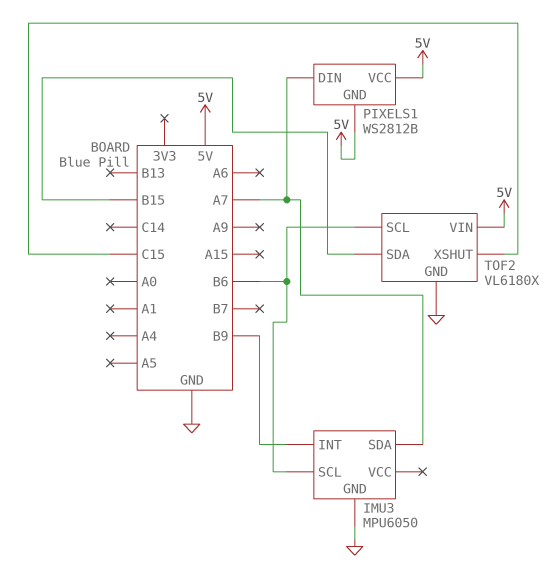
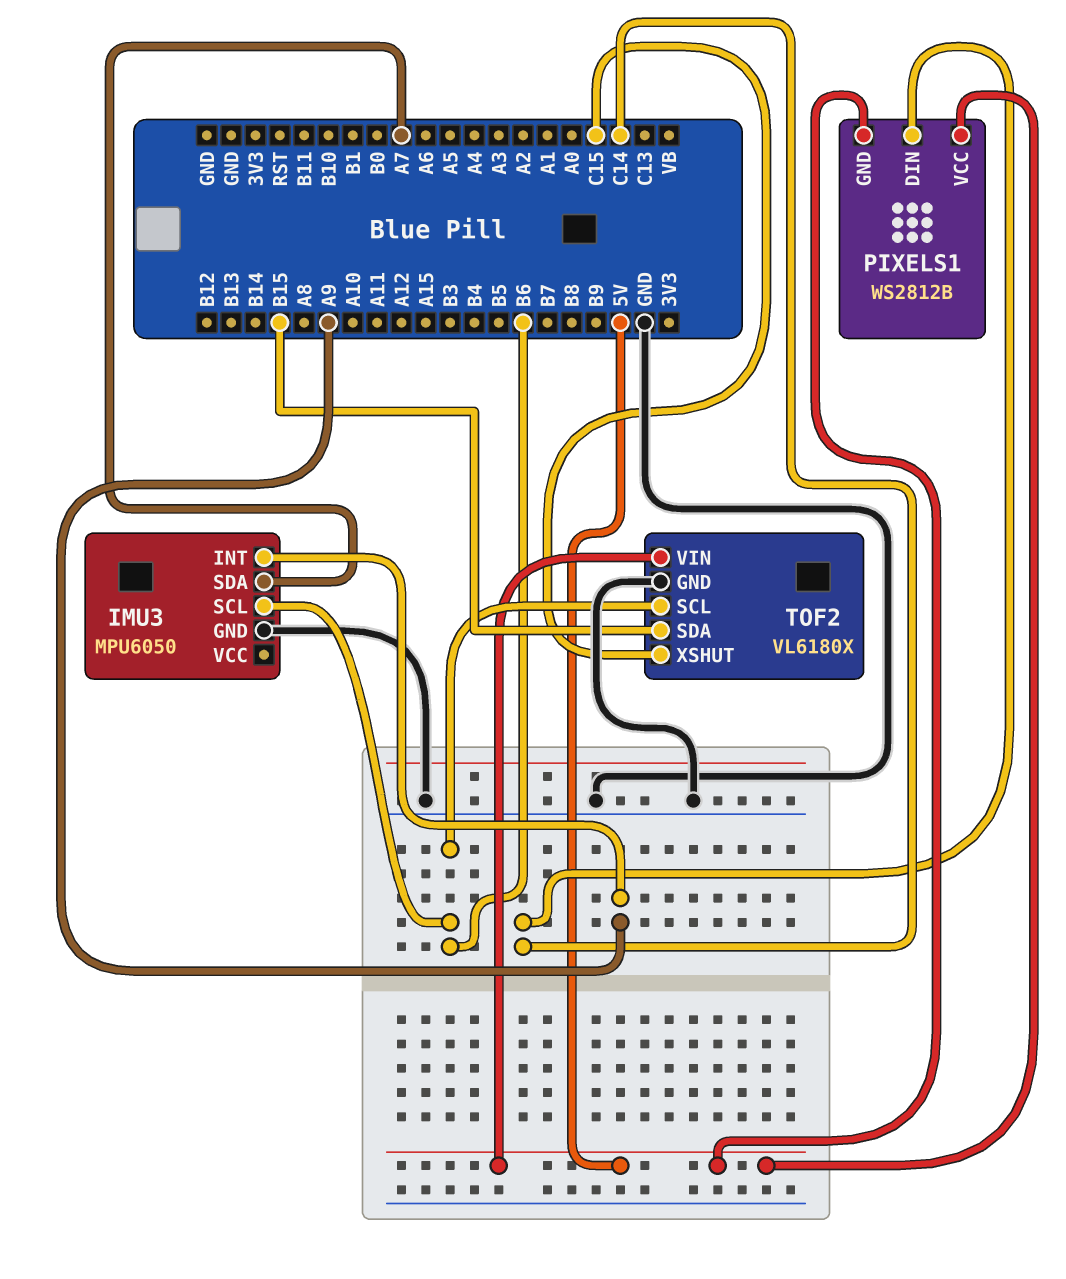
IMU3 pin INT: B9 -> A9
PIXELS1 pin DIN: A7 -> C14

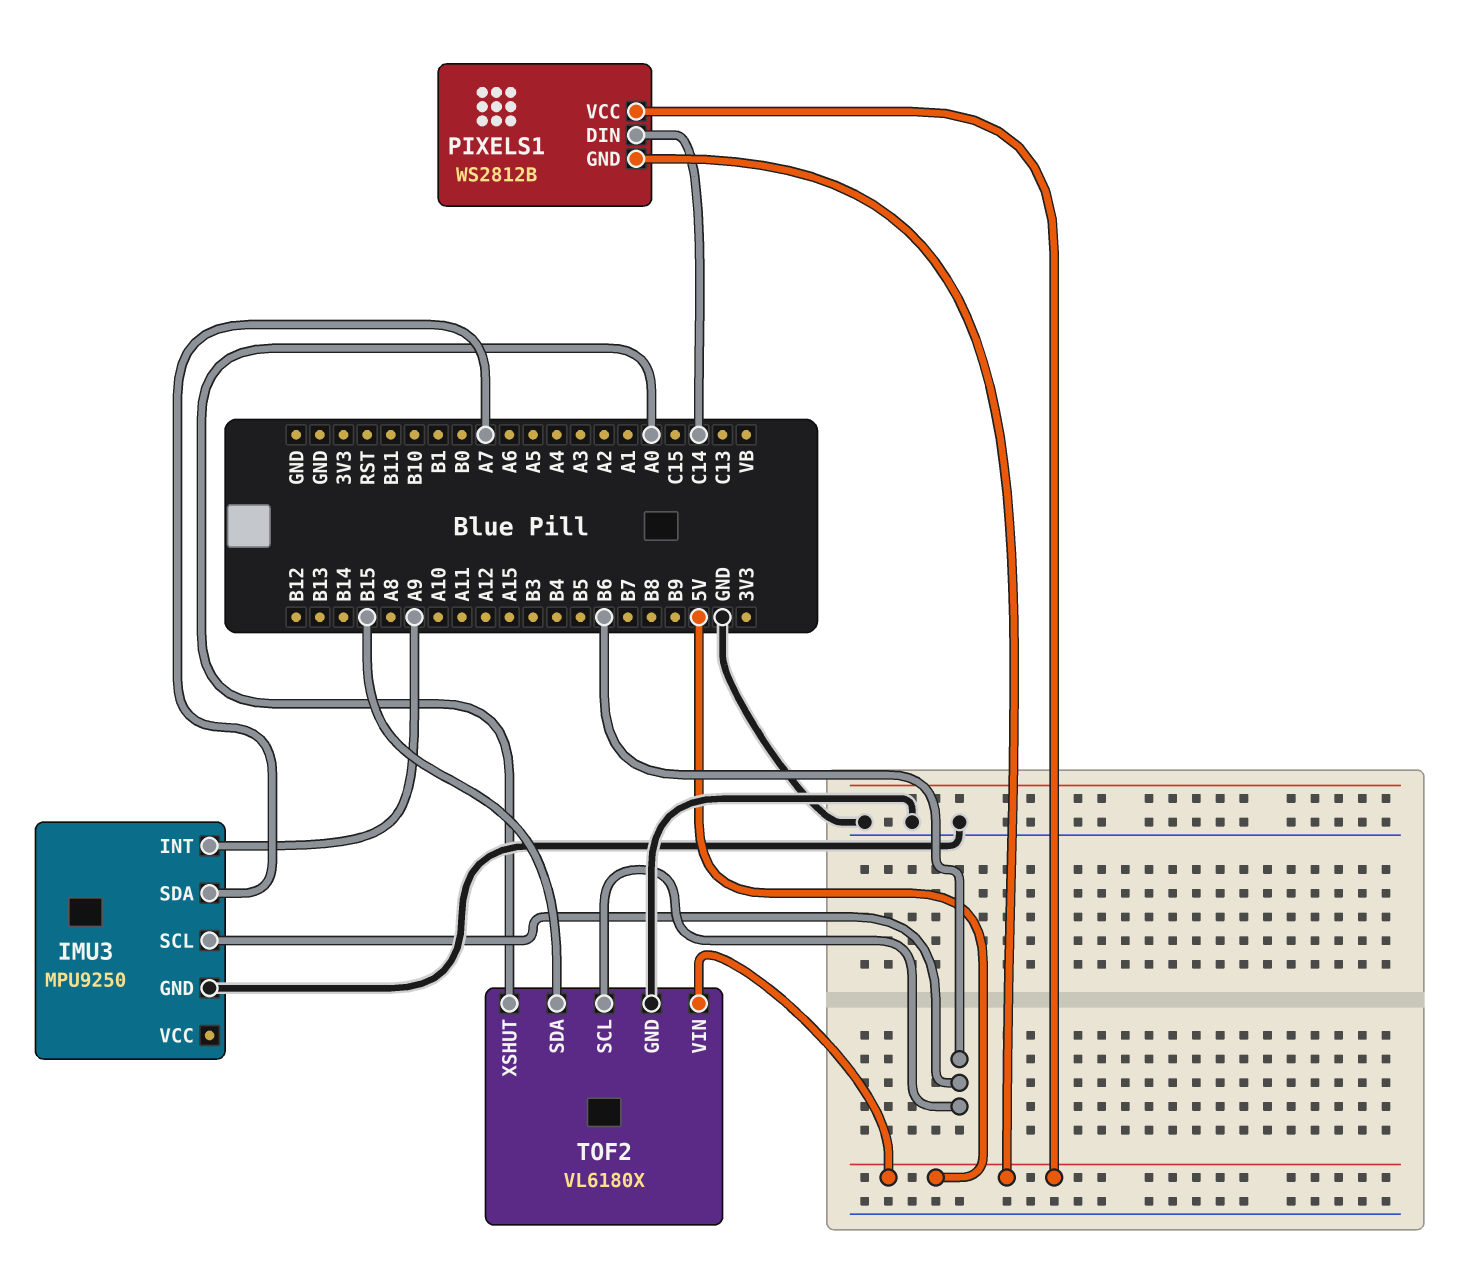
IMU3: MPU6050 -> MPU9250
TOF2 pin XSHUT: C15 -> A0

